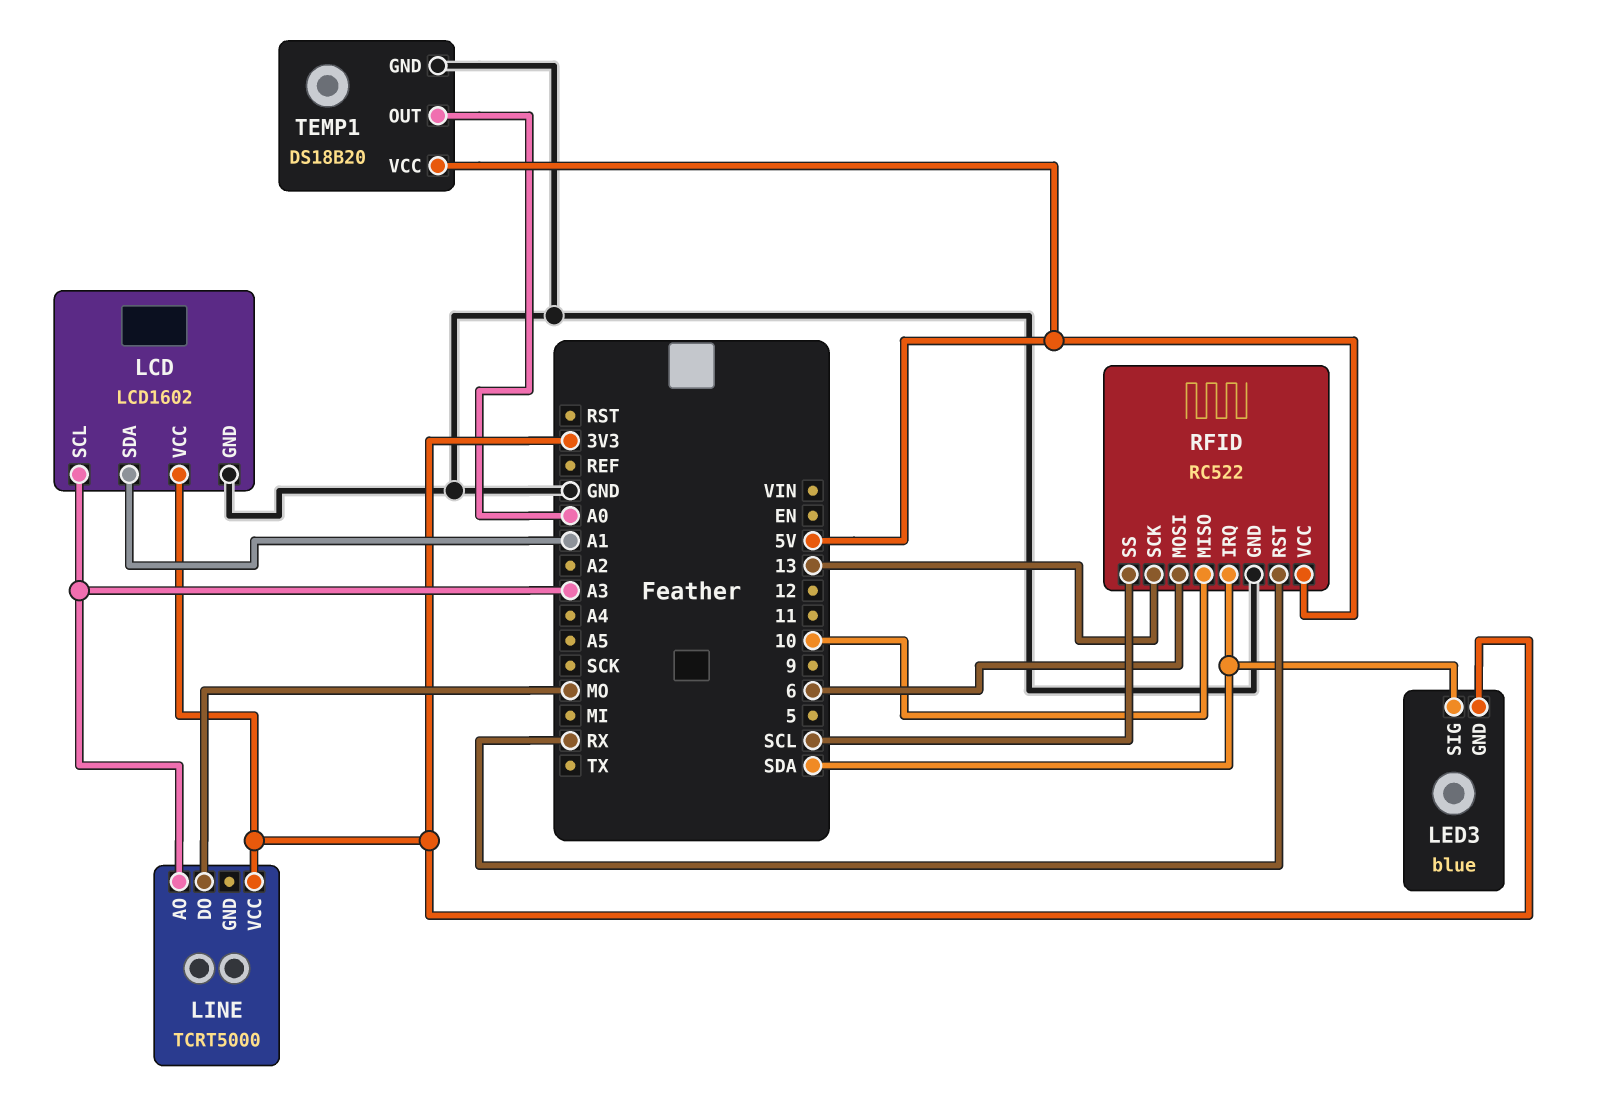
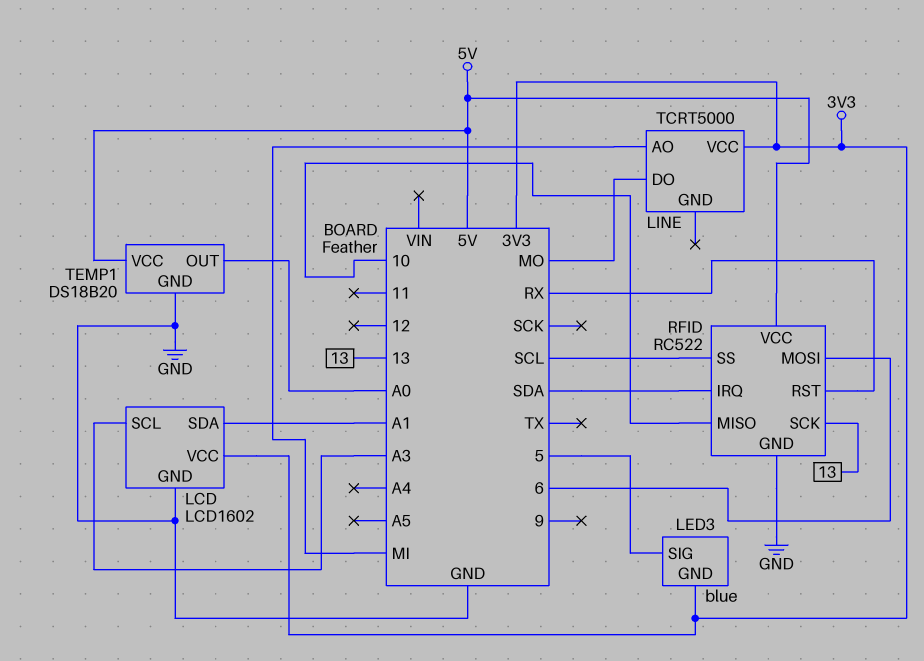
LED3 pin SIG: SDA -> 5
LINE pin AO: A3 -> MI

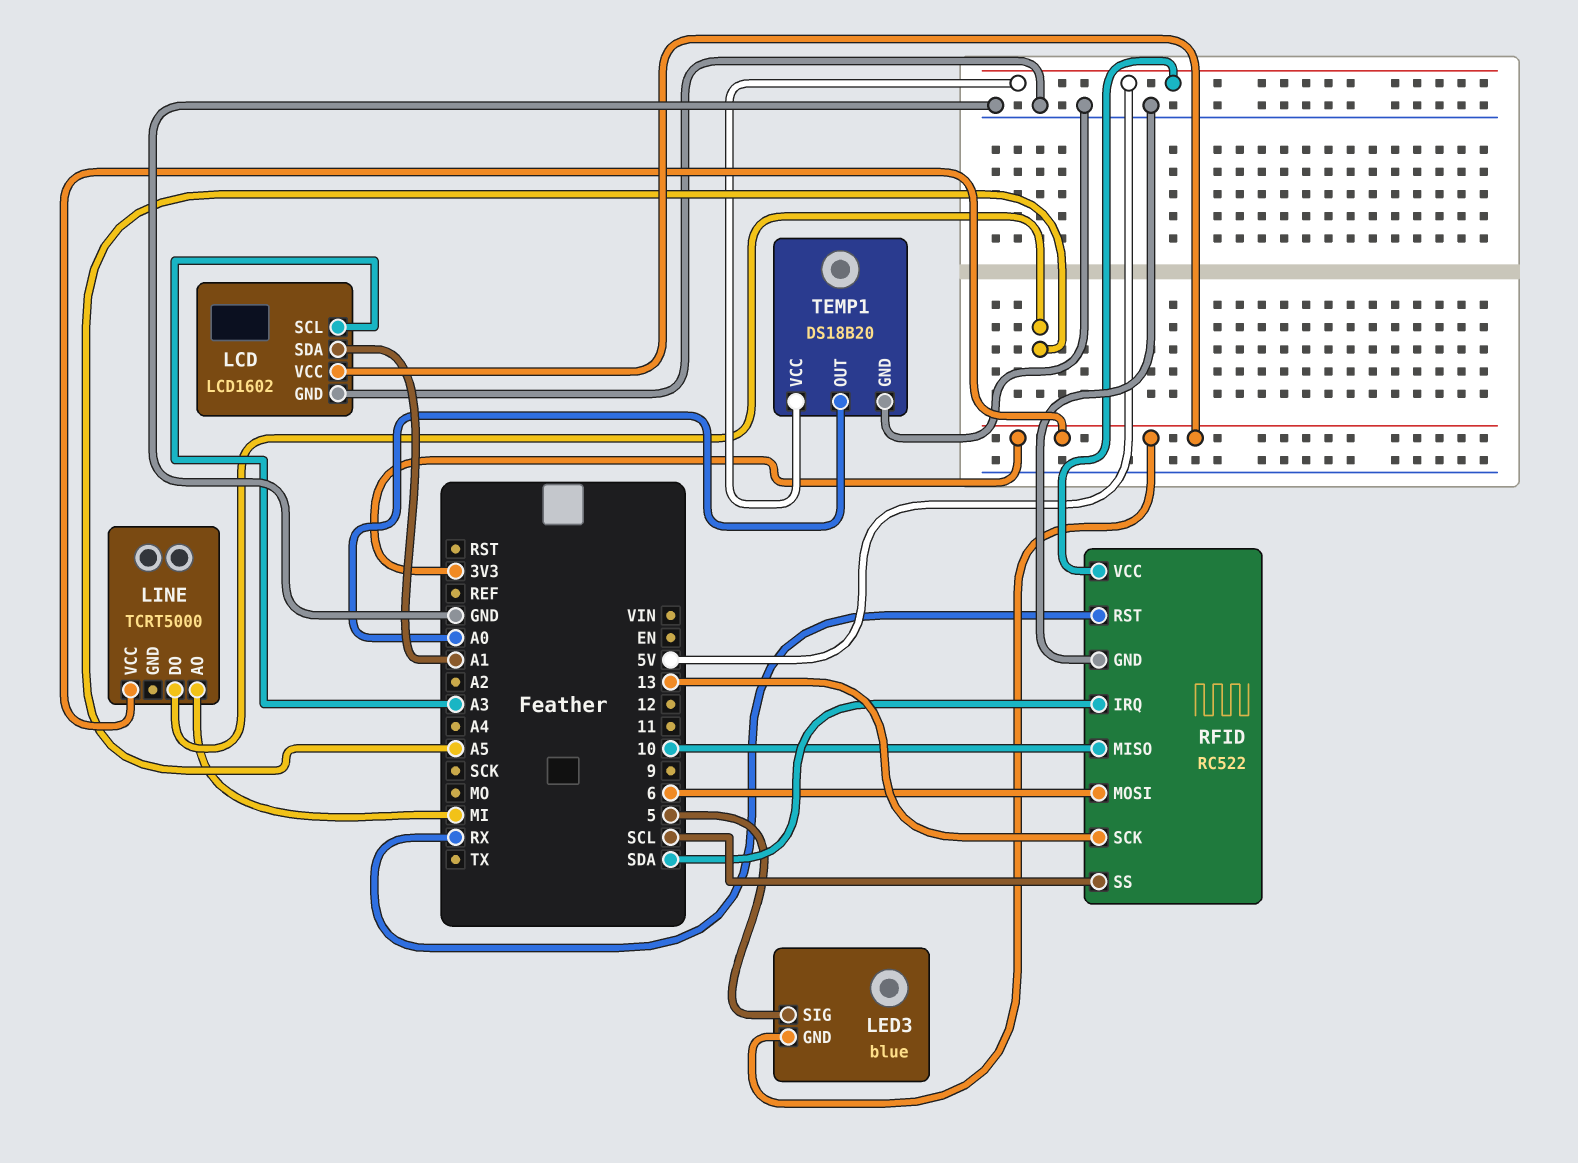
LINE pin DO: MO -> A5

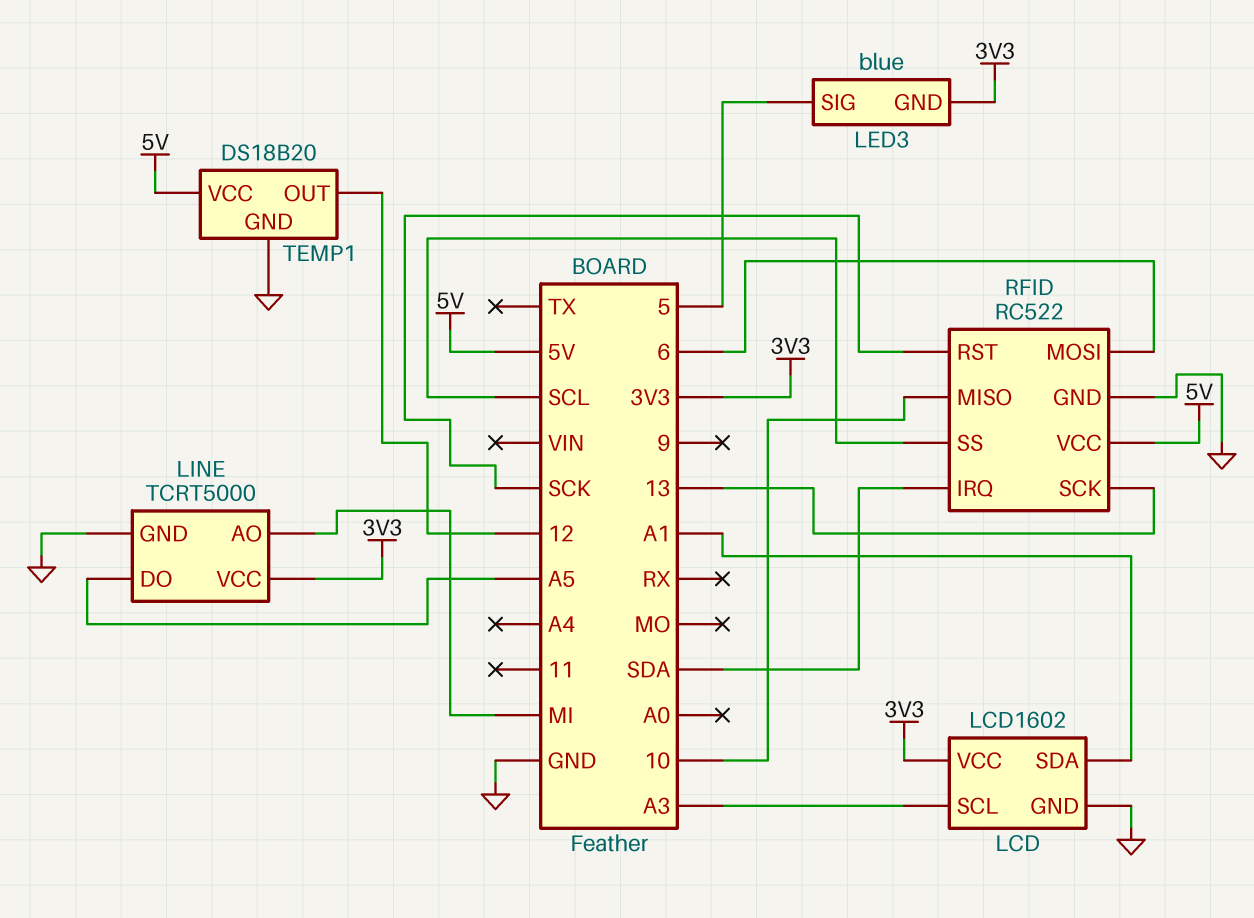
LINE pin GND: none -> GND
RFID pin RST: RX -> SCK
TEMP1 pin OUT: A0 -> 12

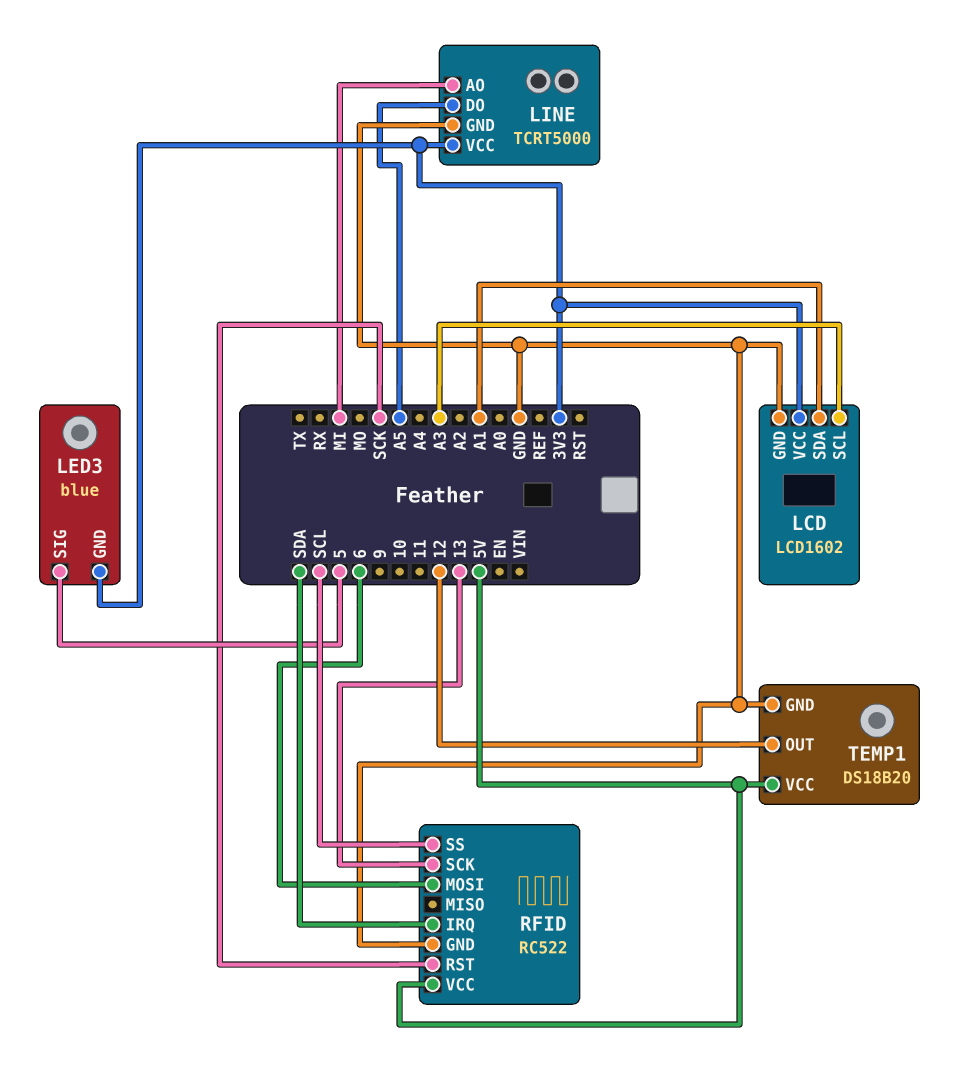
RFID pin MISO: 10 -> none

